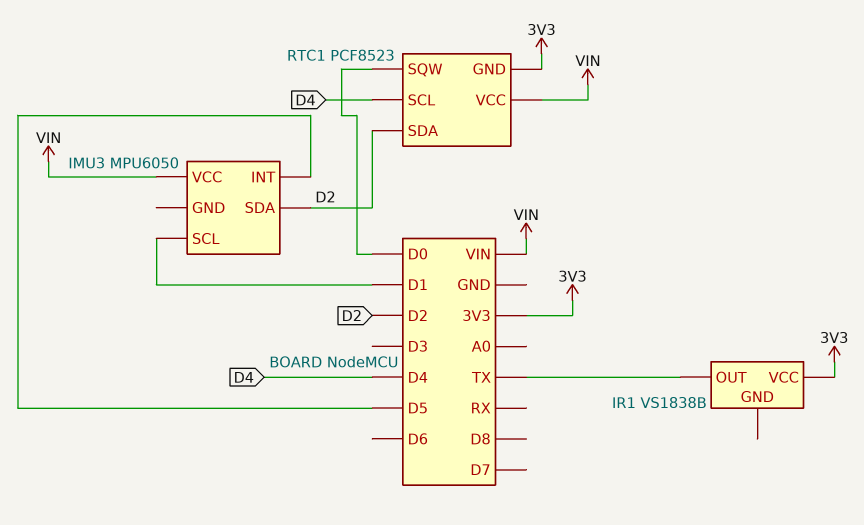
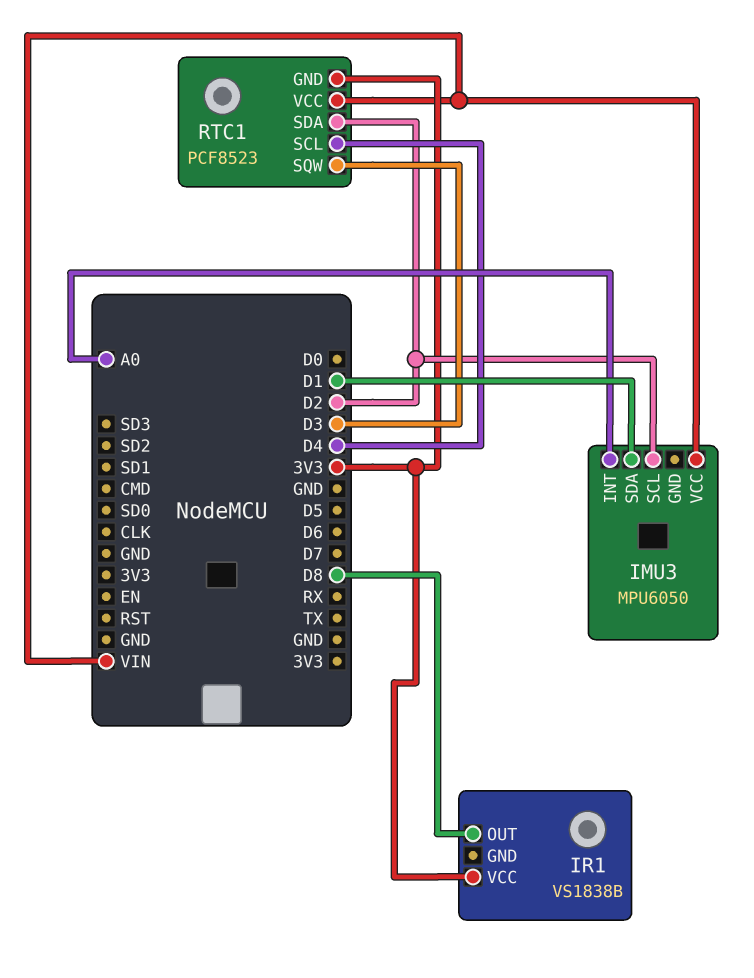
IMU3 pin INT: D5 -> A0
IMU3 pin SCL: D1 -> D2
IMU3 pin SDA: D2 -> D1
IR1 pin OUT: TX -> D8
RTC1 pin SQW: D0 -> D3

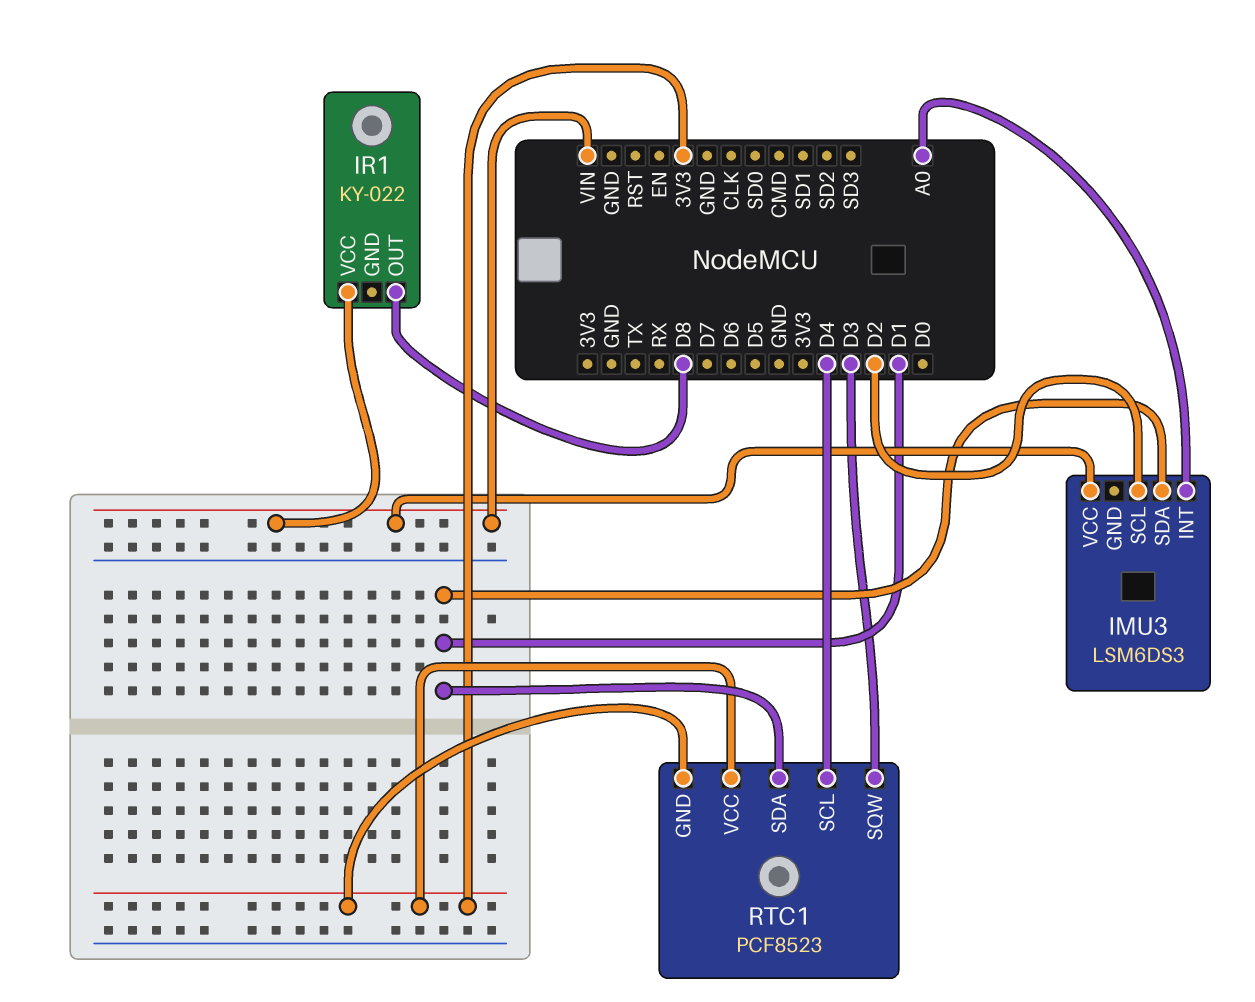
IMU3: MPU6050 -> LSM6DS3
IR1: VS1838B -> KY-022
IR1 pin VCC: 3V3 -> VIN
RTC1 pin SDA: D2 -> D1
RTC1 pin VCC: VIN -> 3V3

